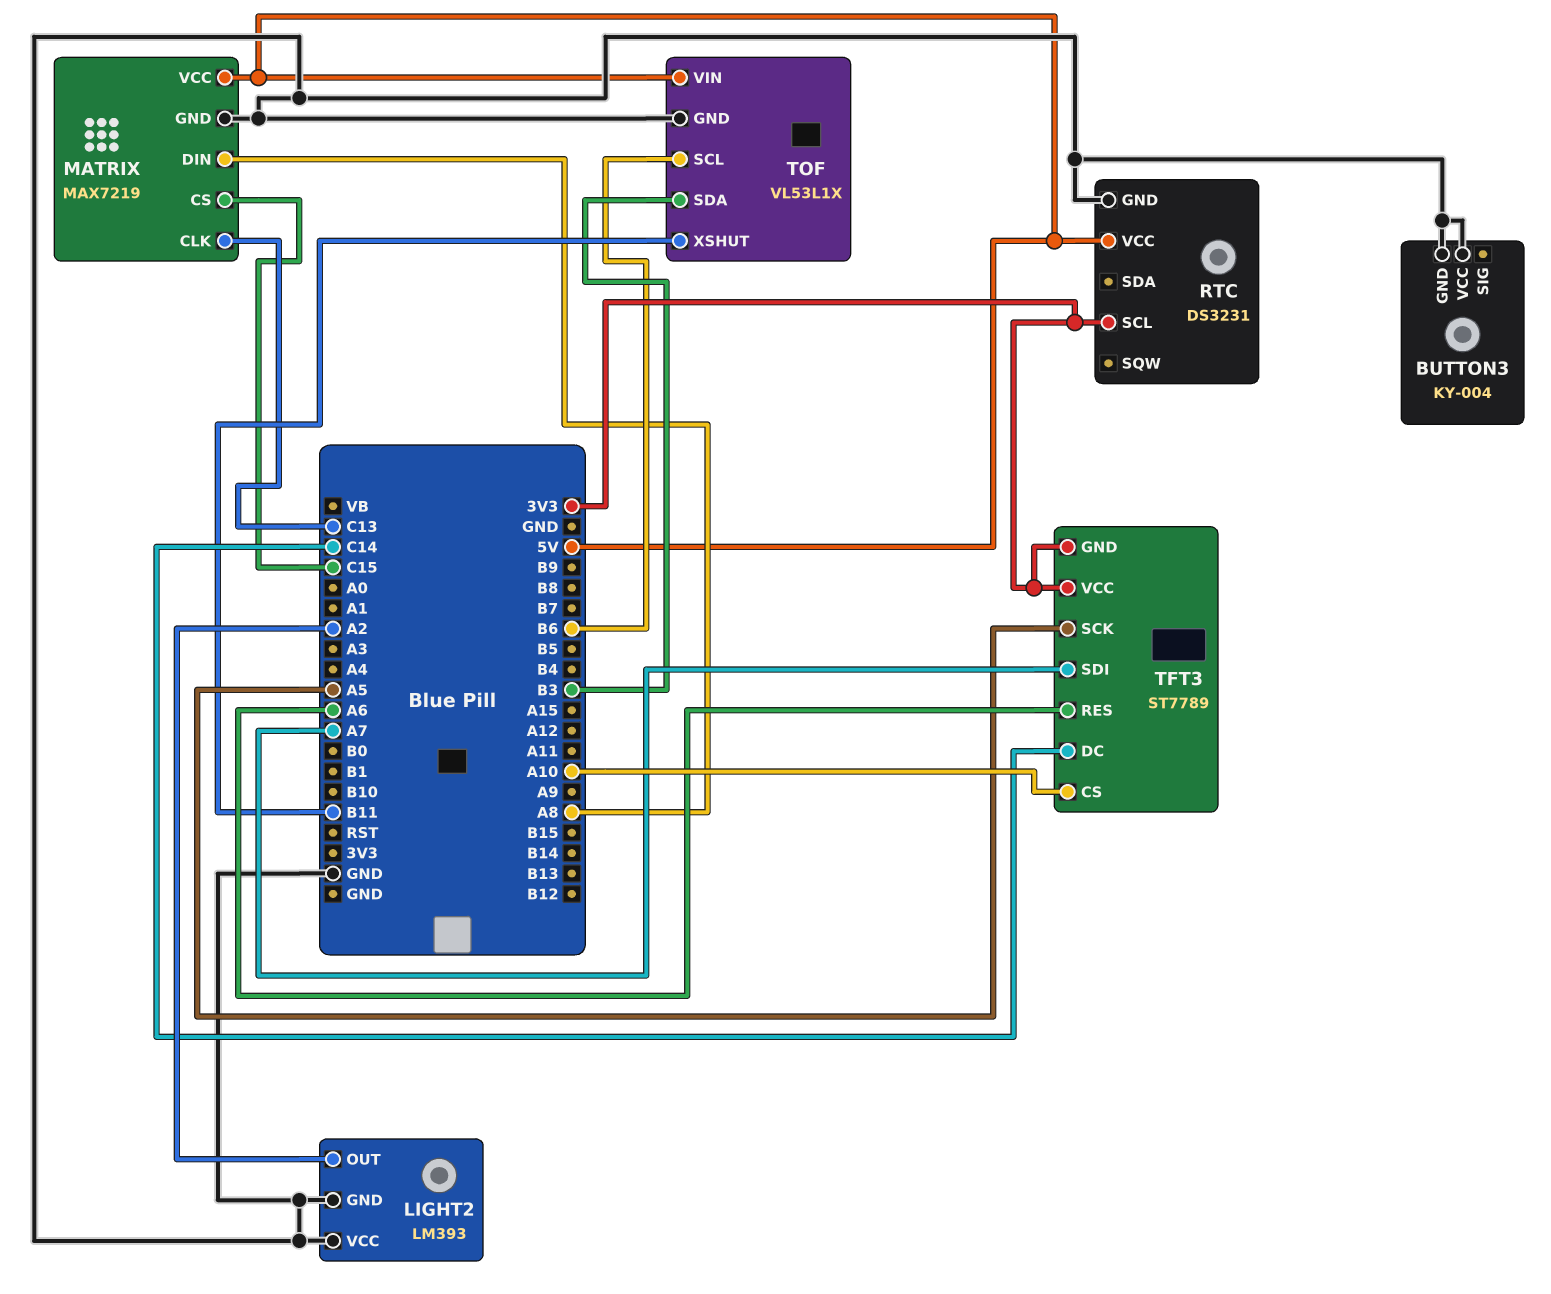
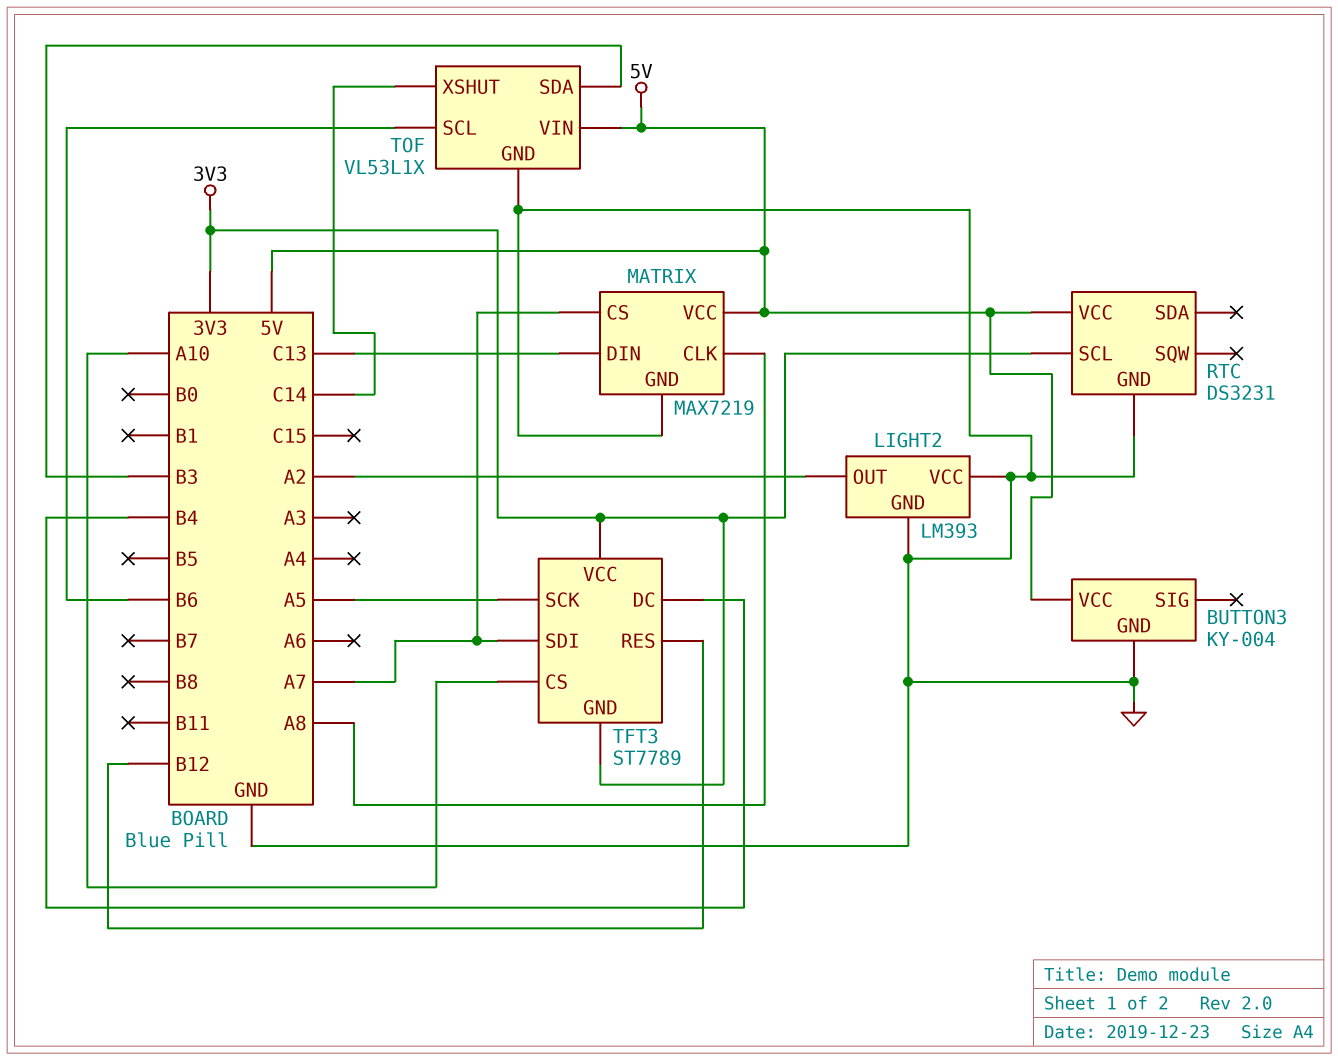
BUTTON3 pin VCC: GND -> 5V
MATRIX pin CLK: C13 -> A8
MATRIX pin CS: C15 -> A7
MATRIX pin DIN: A8 -> C13
TFT3 pin DC: C14 -> B4
TFT3 pin RES: A6 -> B12
TOF pin XSHUT: B11 -> C14

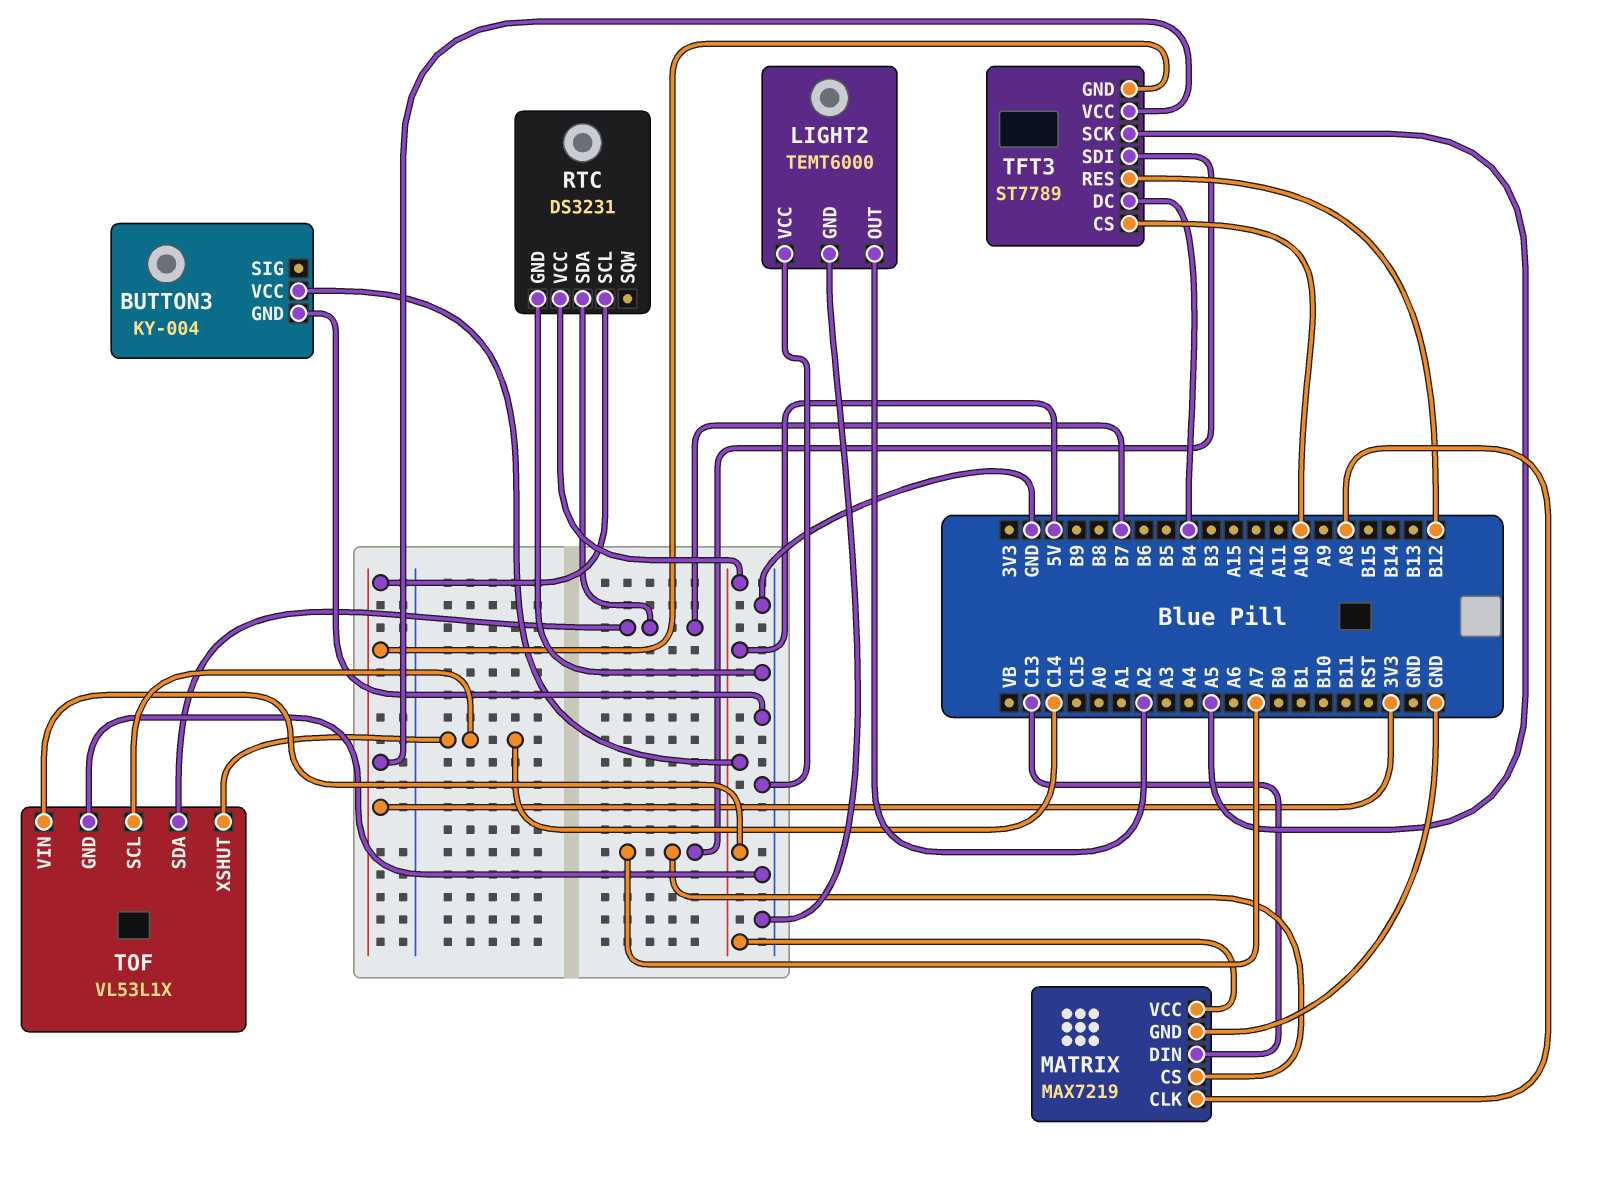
LIGHT2: LM393 -> TEMT6000
RTC pin SDA: none -> B7
TOF pin SCL: B6 -> C14
TOF pin SDA: B3 -> B7

